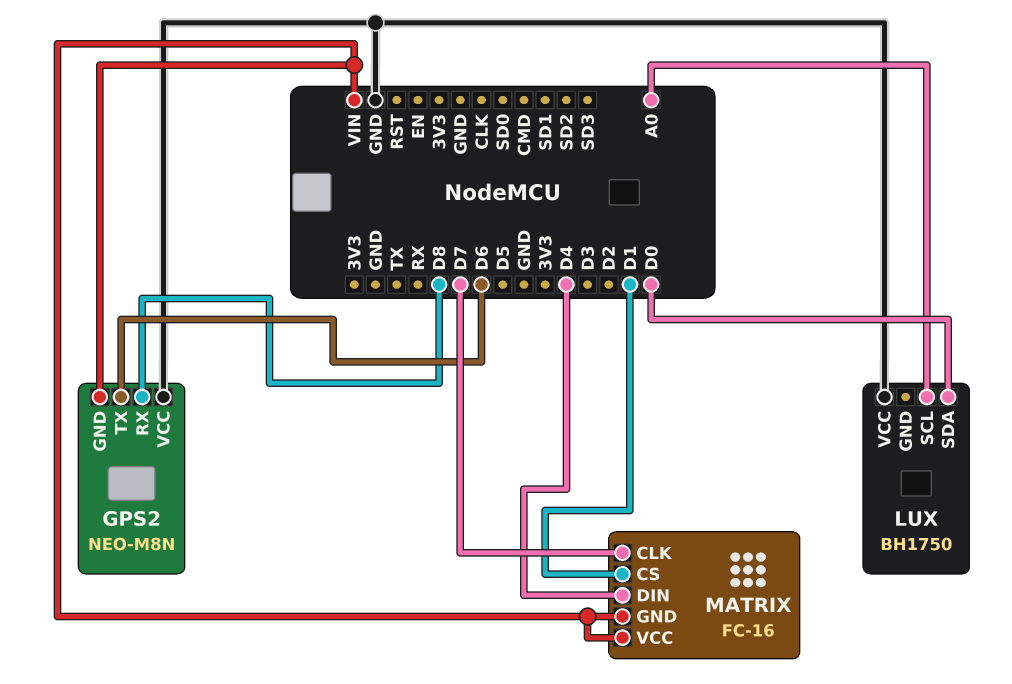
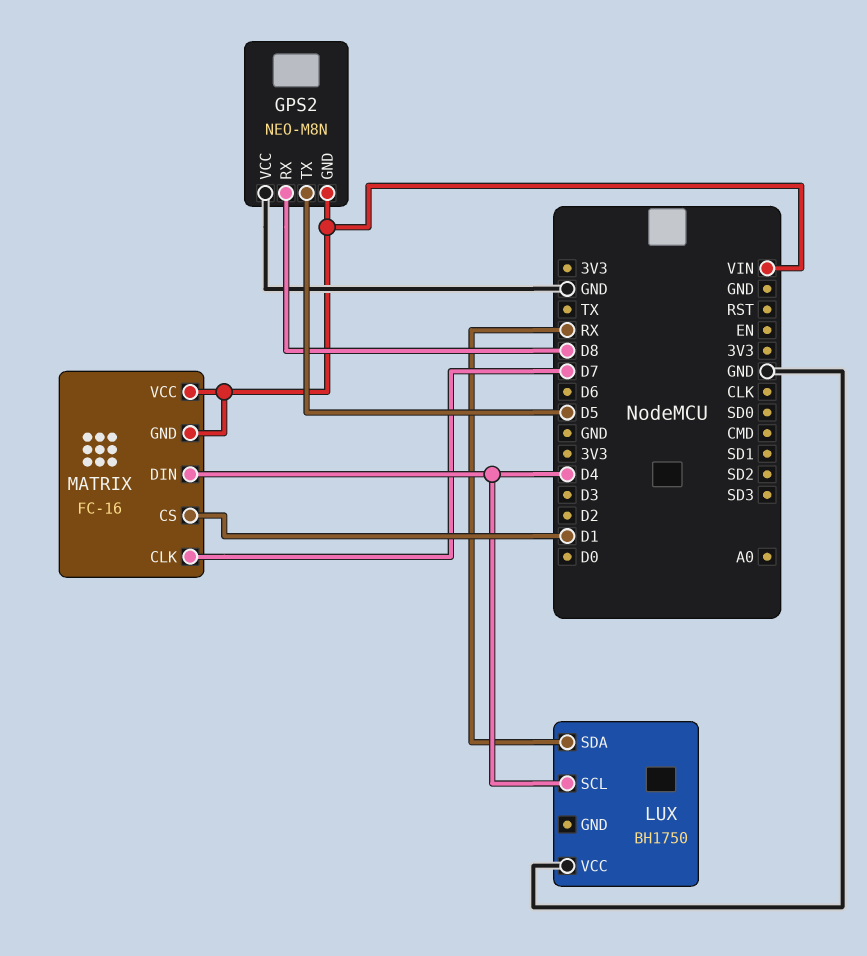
GPS2 pin TX: D6 -> D5
LUX pin SCL: A0 -> D4
LUX pin SDA: D0 -> RX

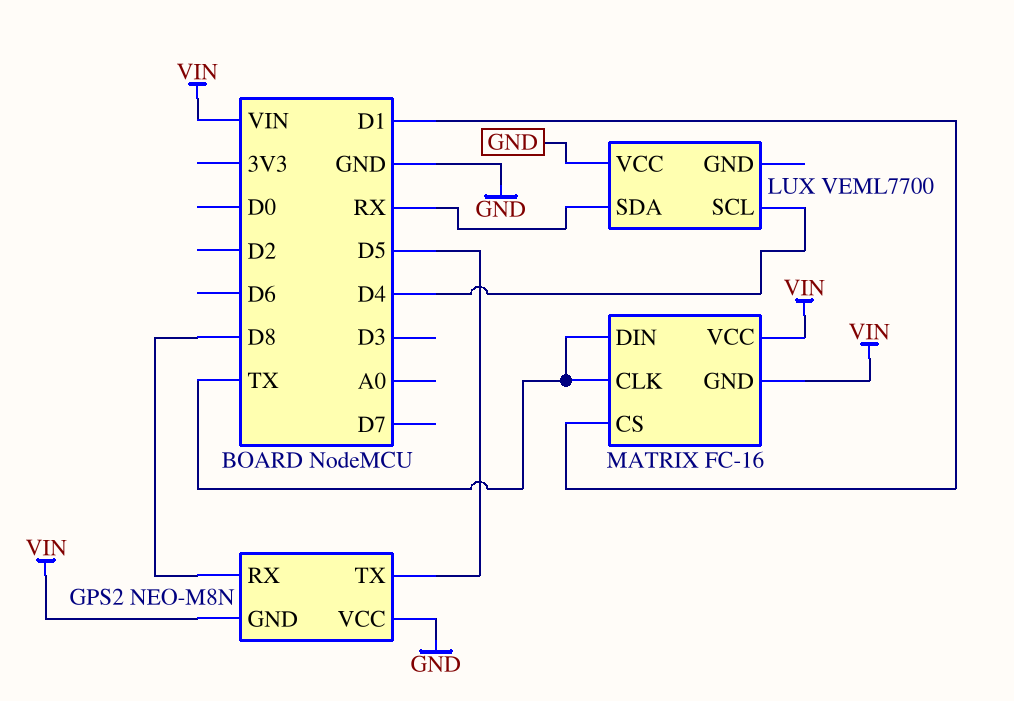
LUX: BH1750 -> VEML7700
MATRIX pin CLK: D7 -> TX
MATRIX pin DIN: D4 -> TX

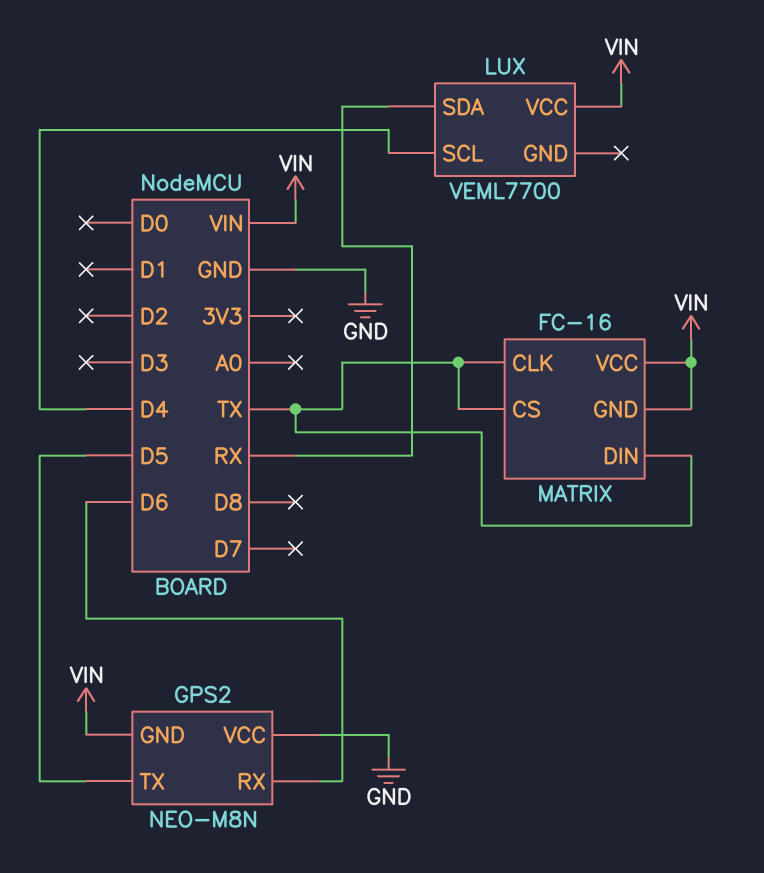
GPS2 pin RX: D8 -> D6
LUX pin VCC: GND -> VIN
MATRIX pin CS: D1 -> TX

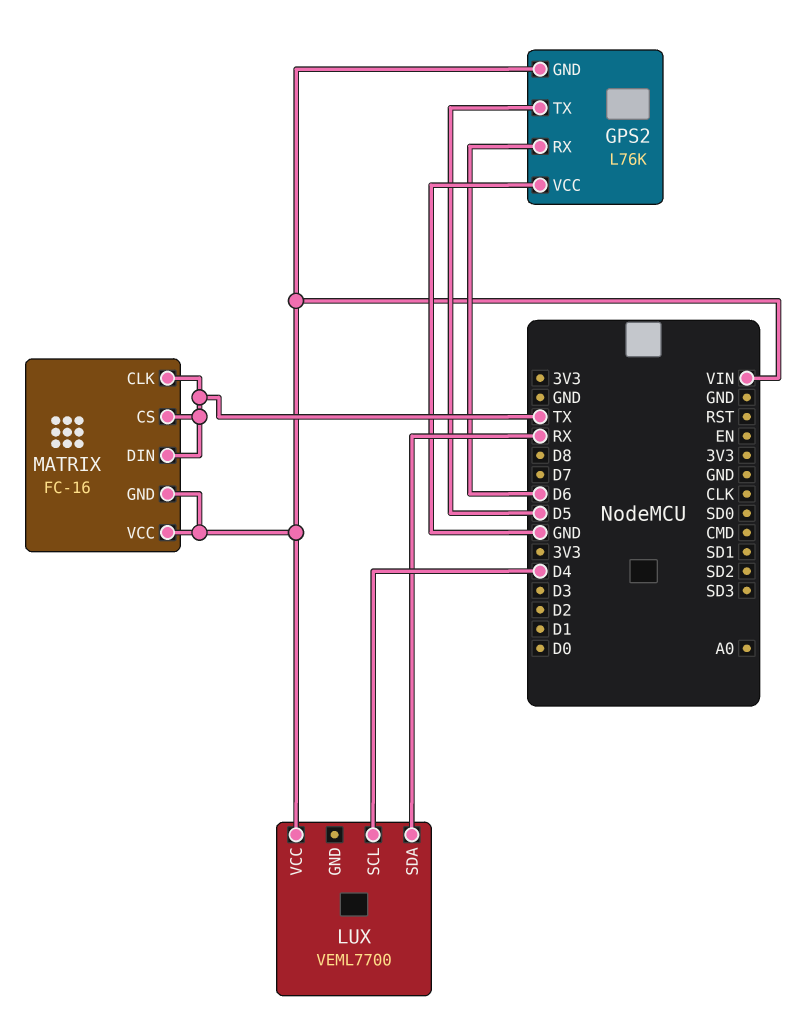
GPS2: NEO-M8N -> L76K

